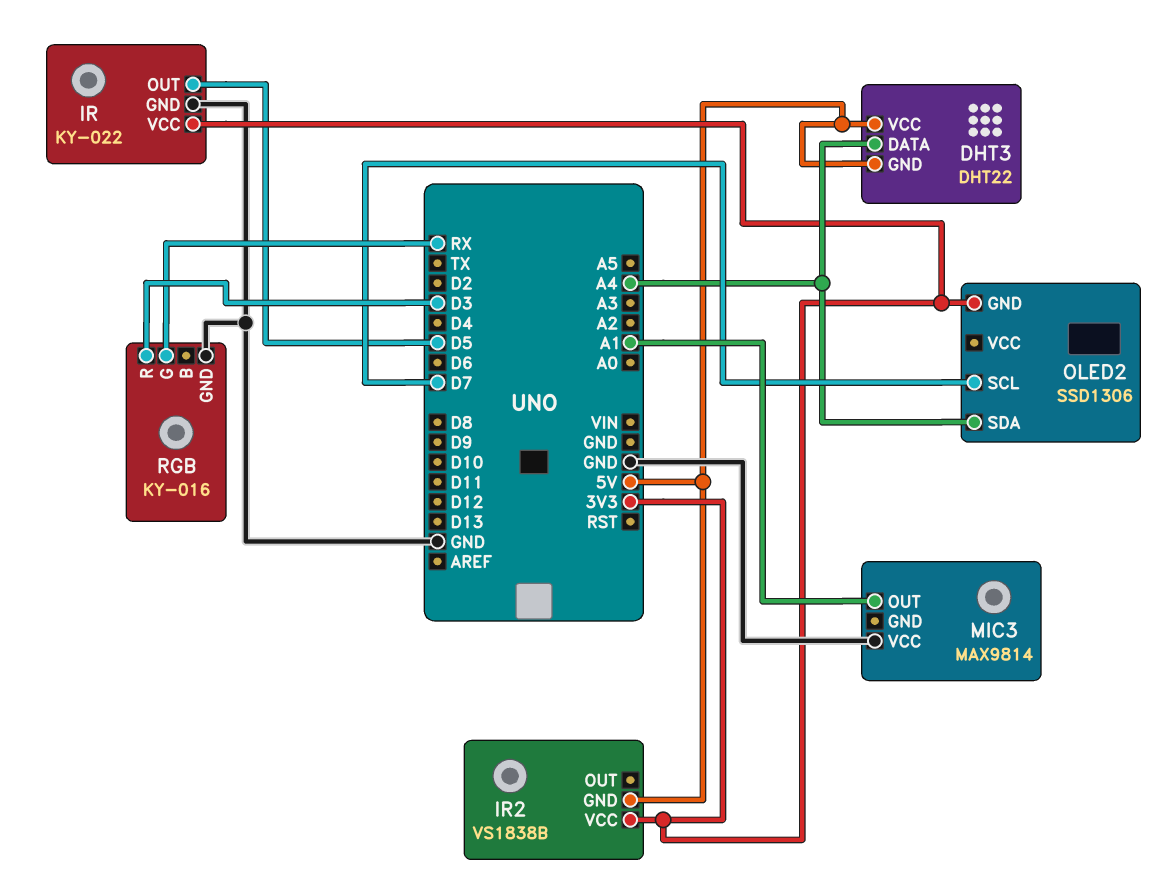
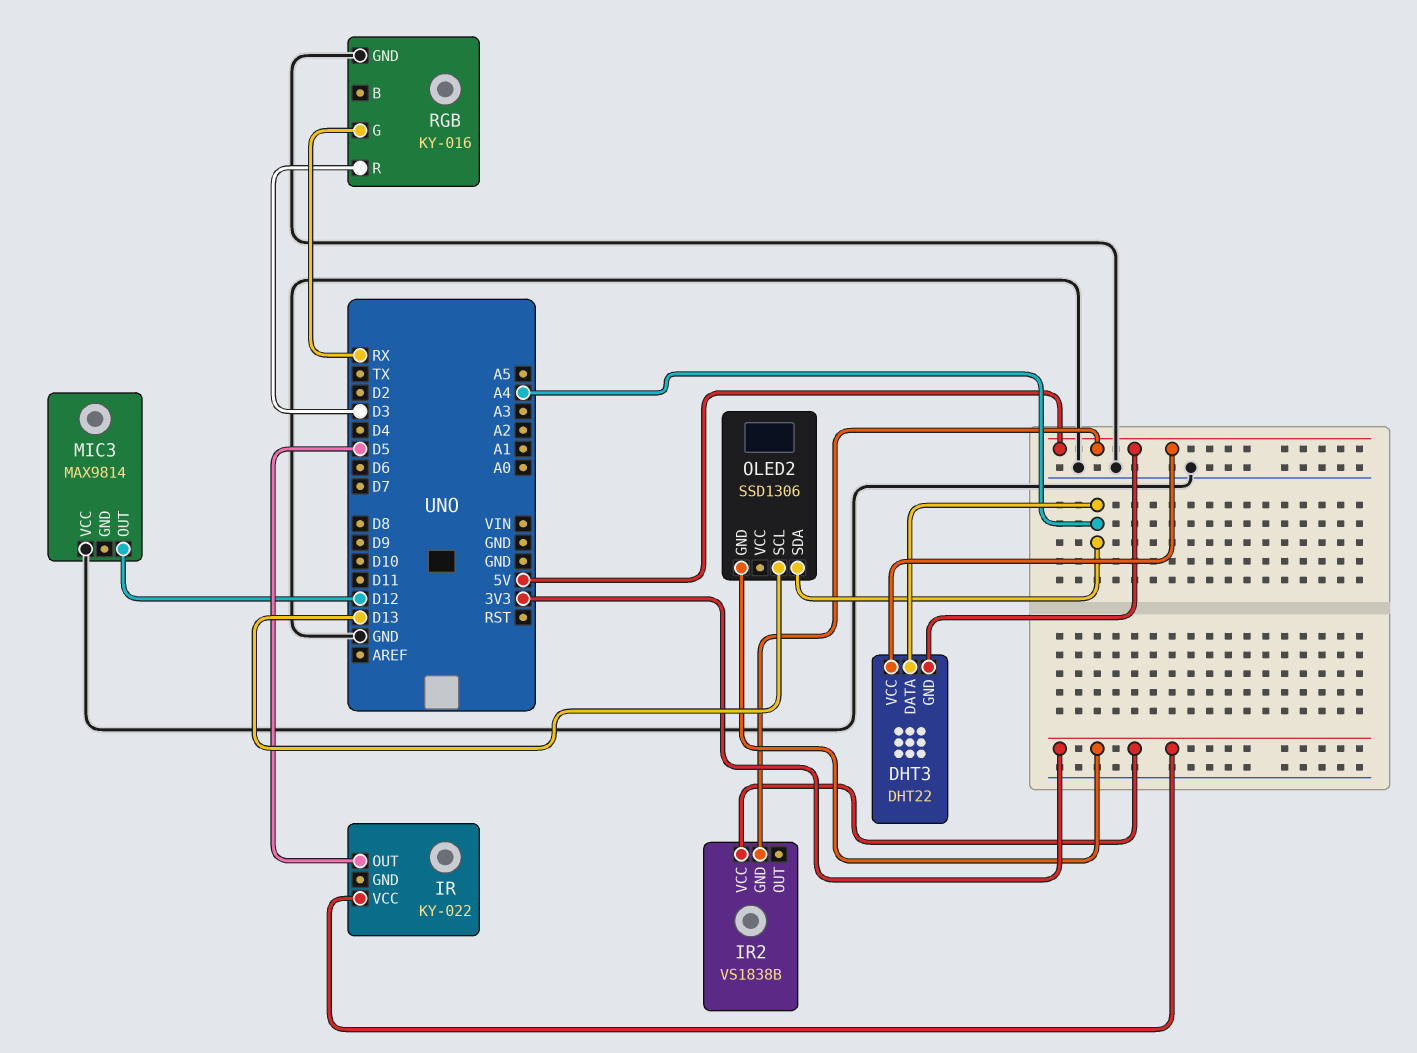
IR pin GND: GND -> none
MIC3 pin OUT: A1 -> D12
OLED2 pin SCL: D7 -> D13

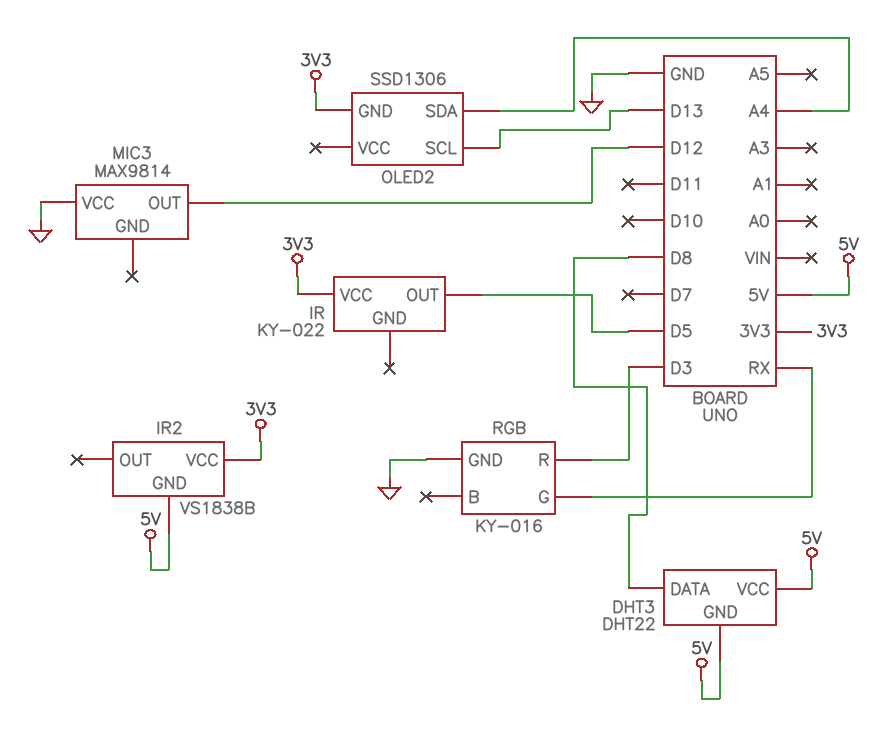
DHT3 pin DATA: A4 -> D8

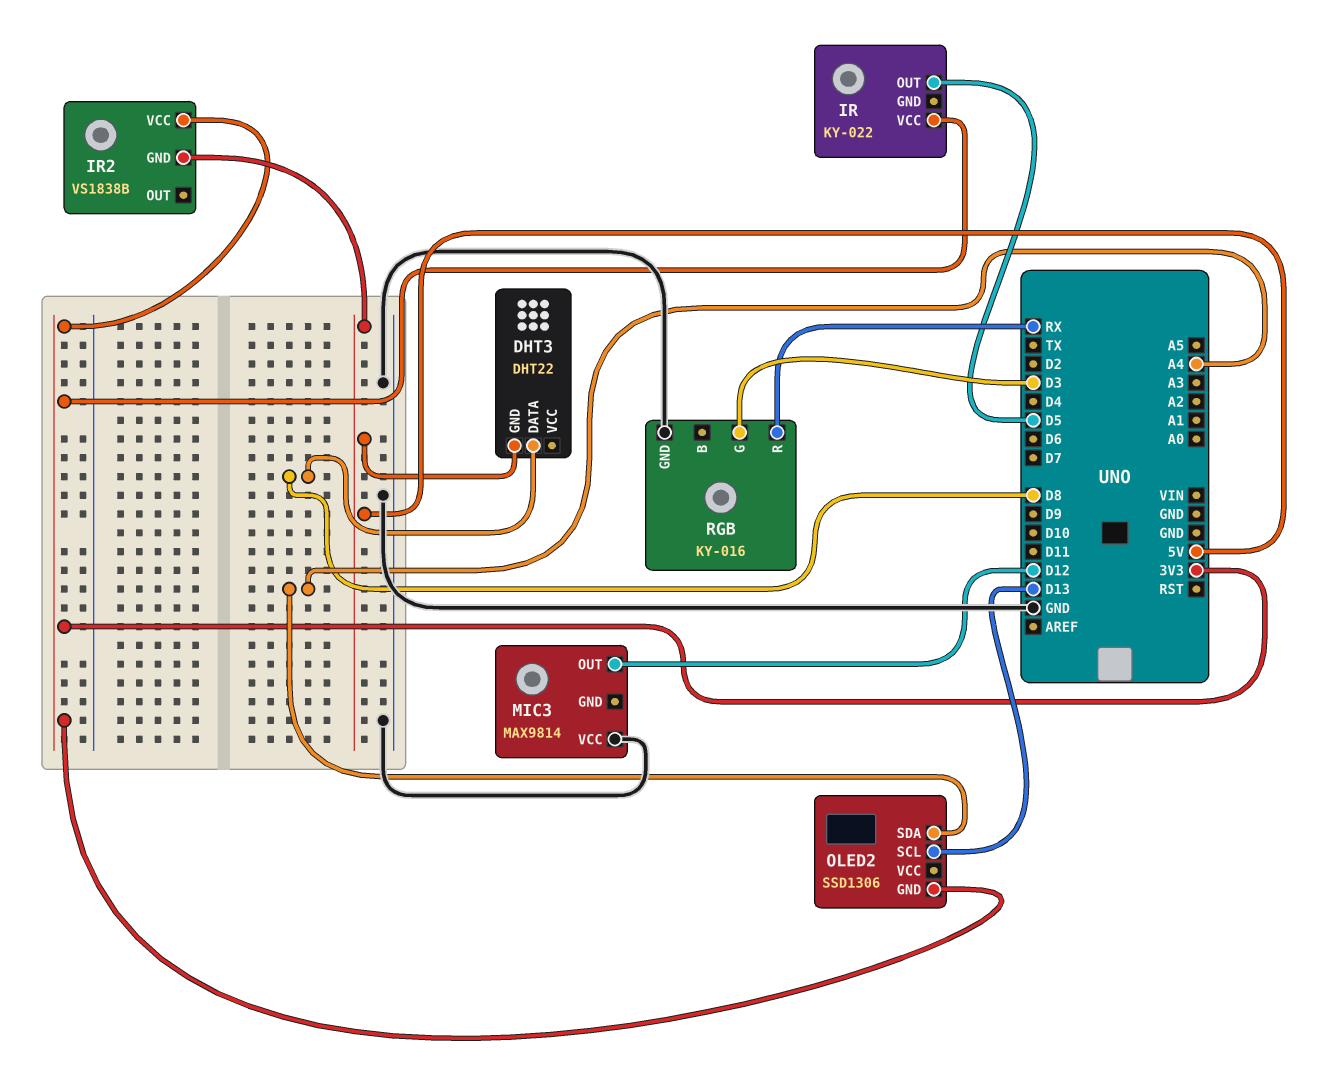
DHT3 pin VCC: 5V -> none
RGB pin G: RX -> D3
RGB pin R: D3 -> RX

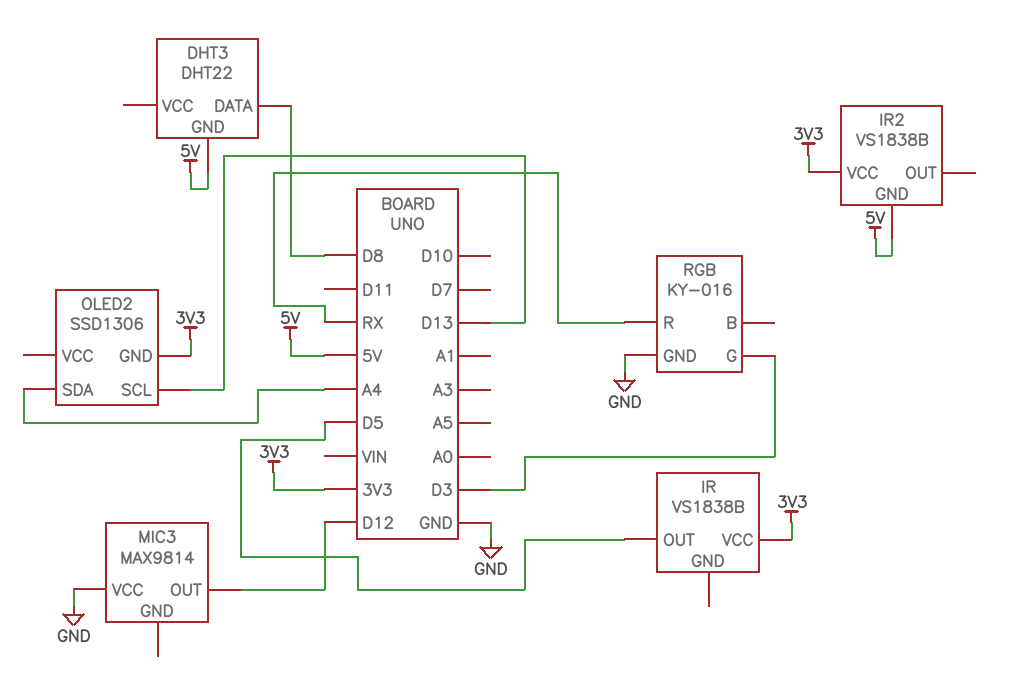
IR: KY-022 -> VS1838B

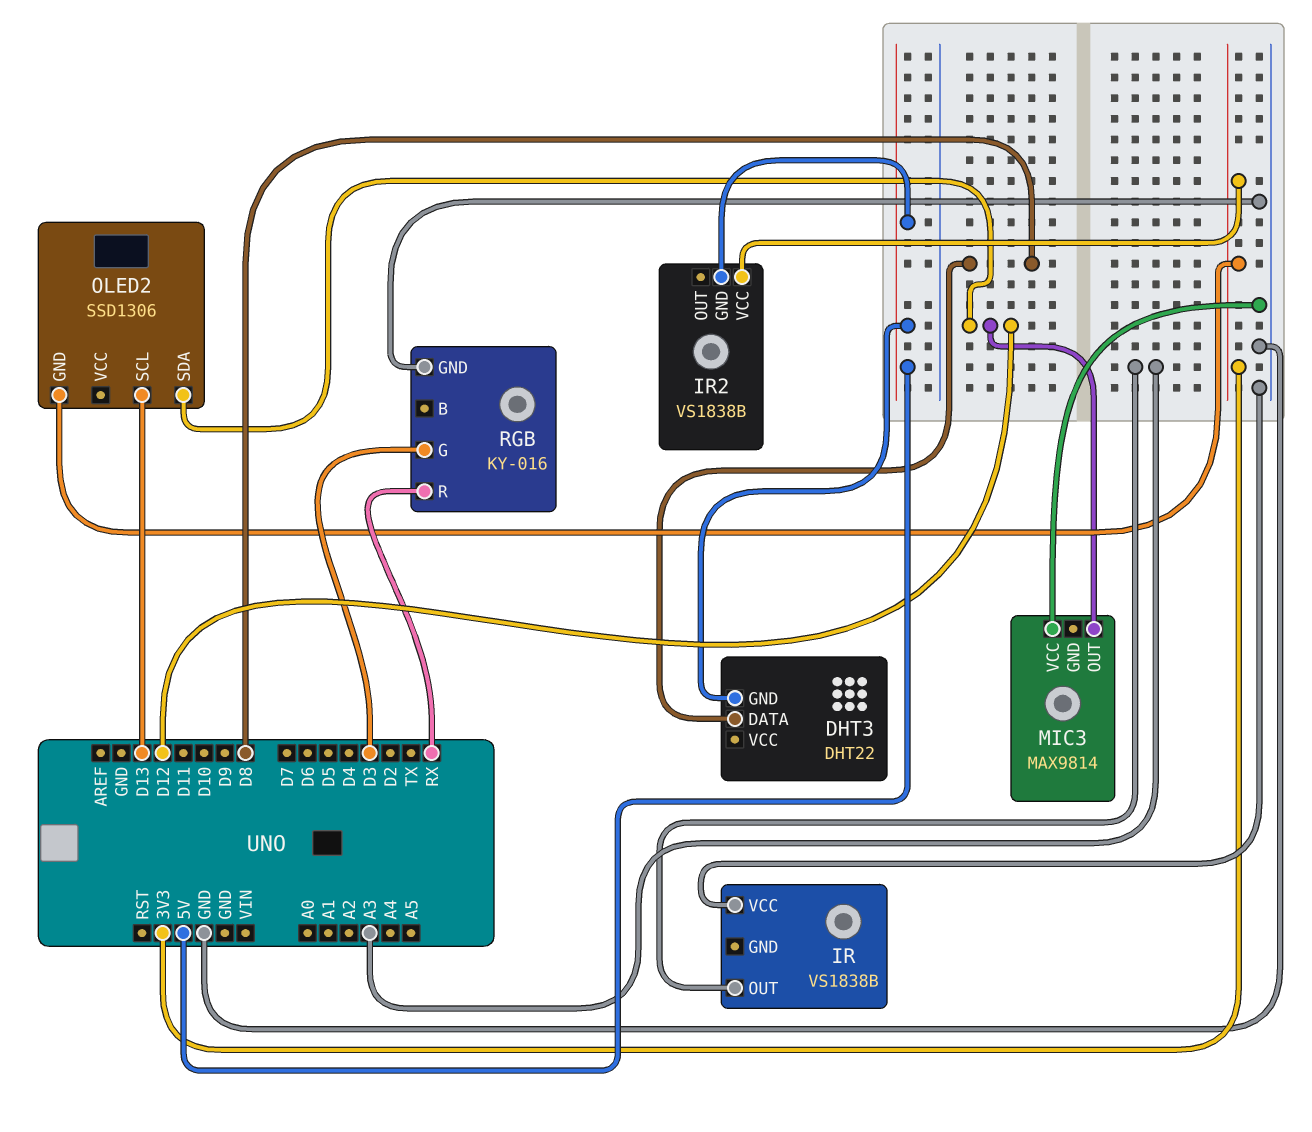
IR pin OUT: D5 -> A3
IR pin VCC: 3V3 -> GND
OLED2 pin SDA: A4 -> D12

